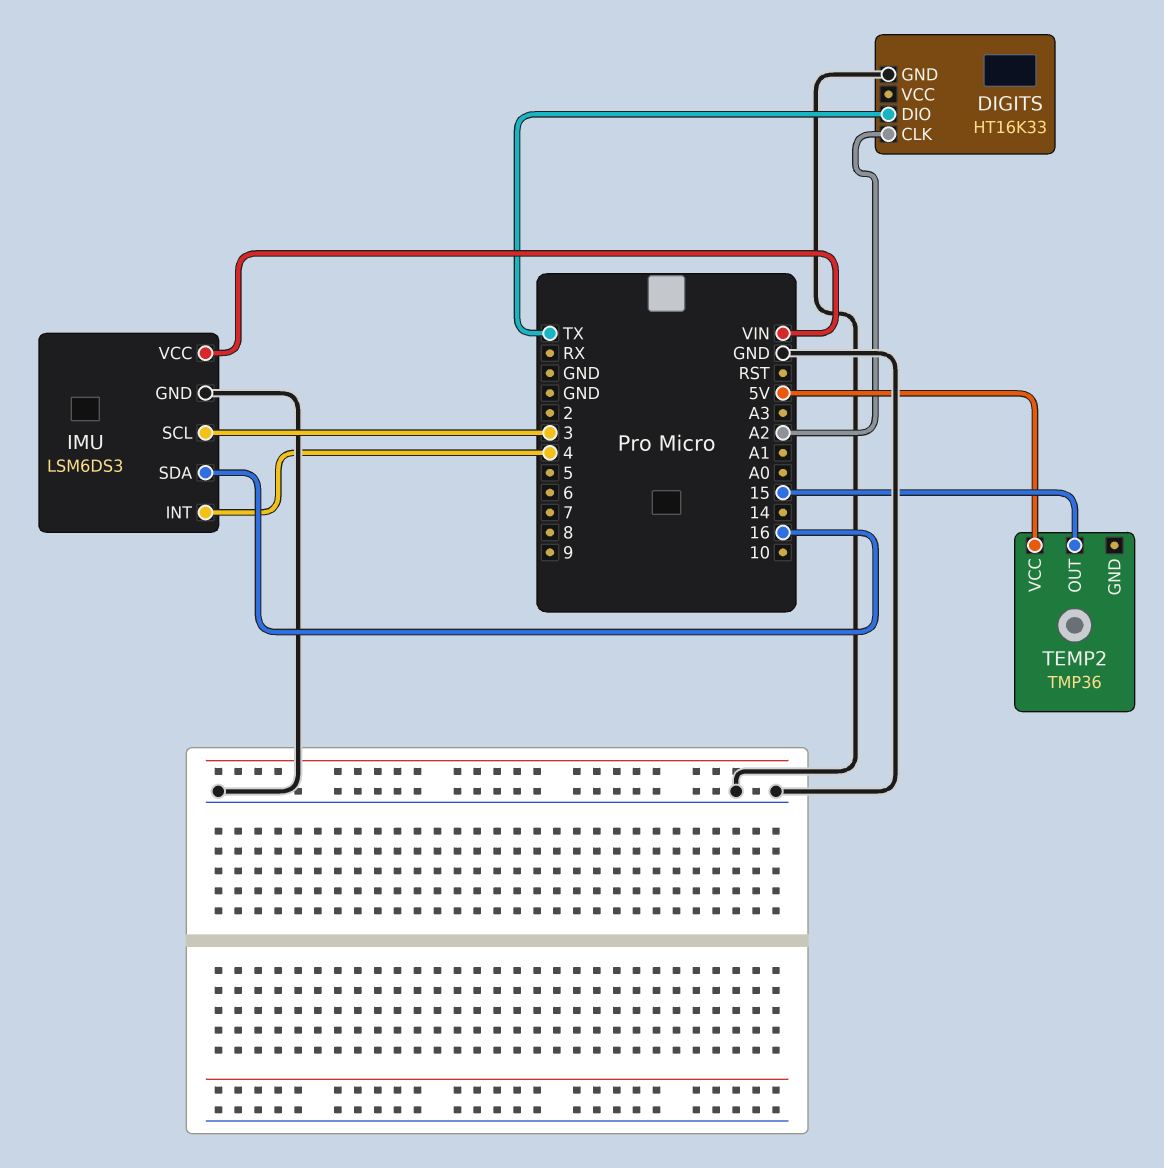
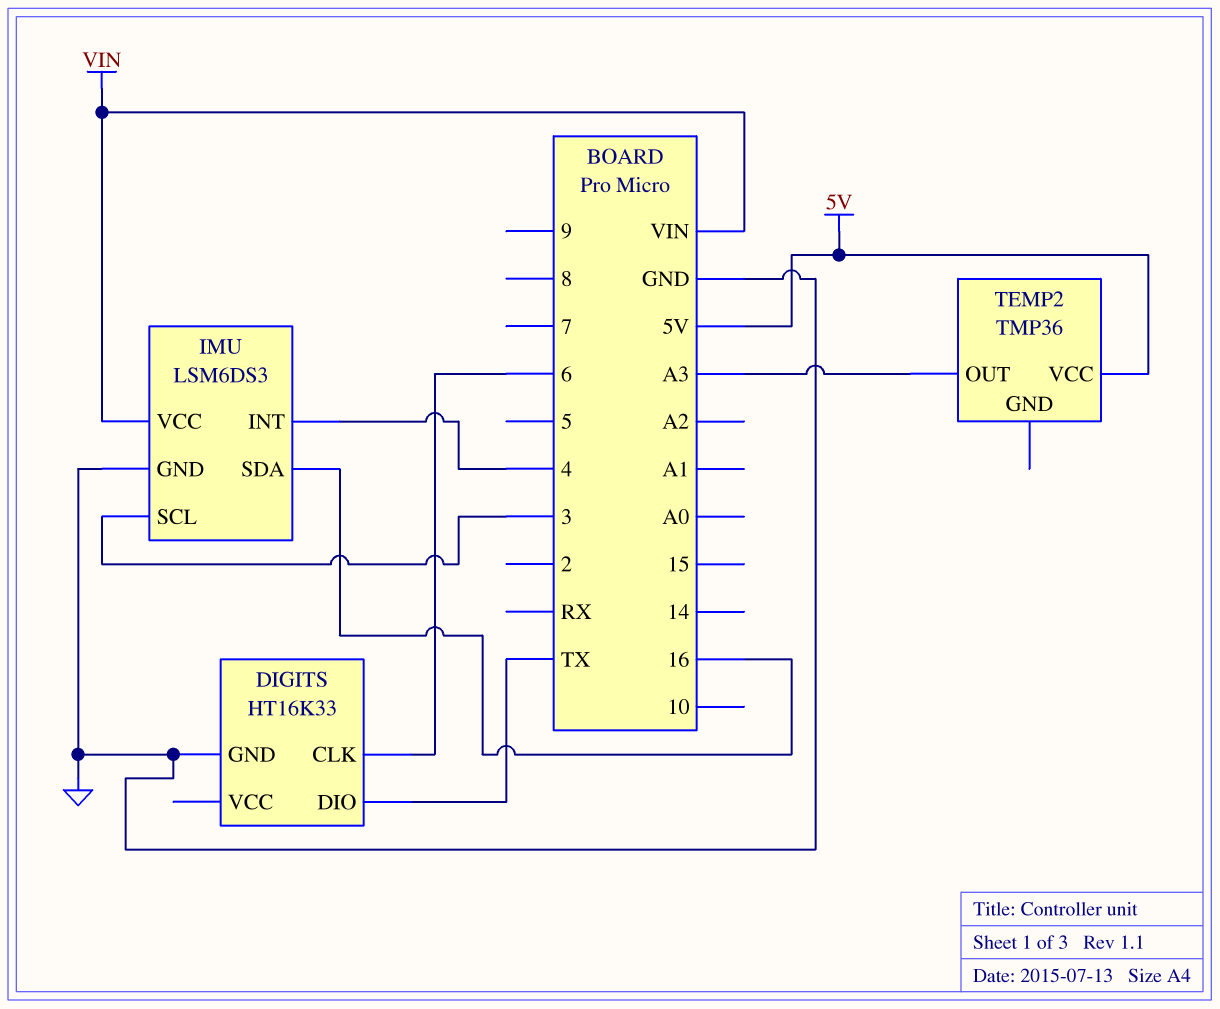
DIGITS pin CLK: A2 -> 6
TEMP2 pin OUT: 15 -> A3

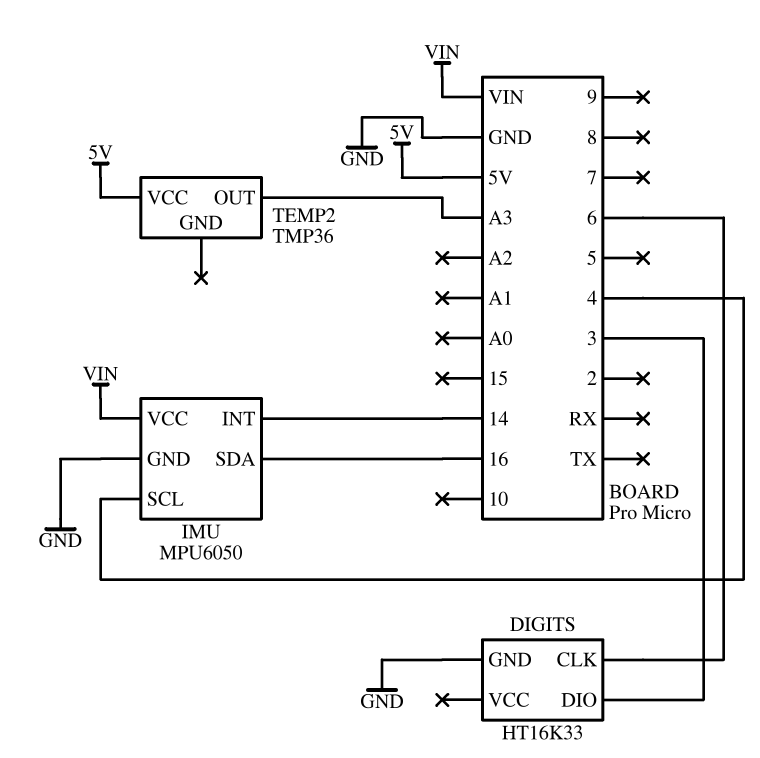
DIGITS pin DIO: TX -> 3
IMU: LSM6DS3 -> MPU6050
IMU pin INT: 4 -> 14
IMU pin SCL: 3 -> 4

